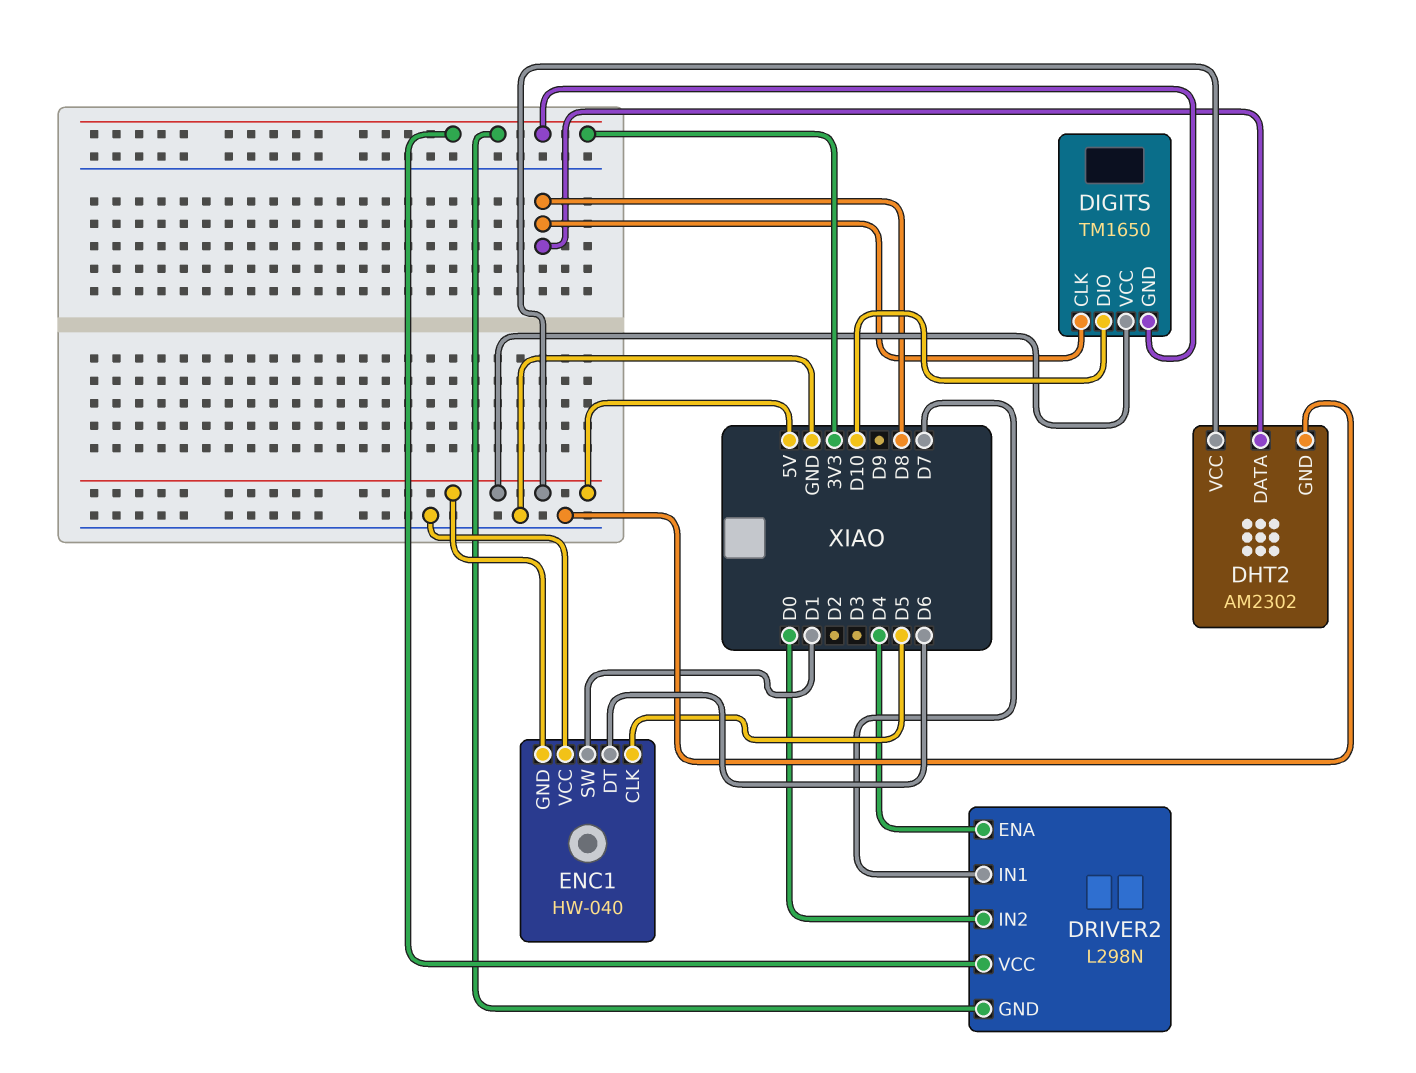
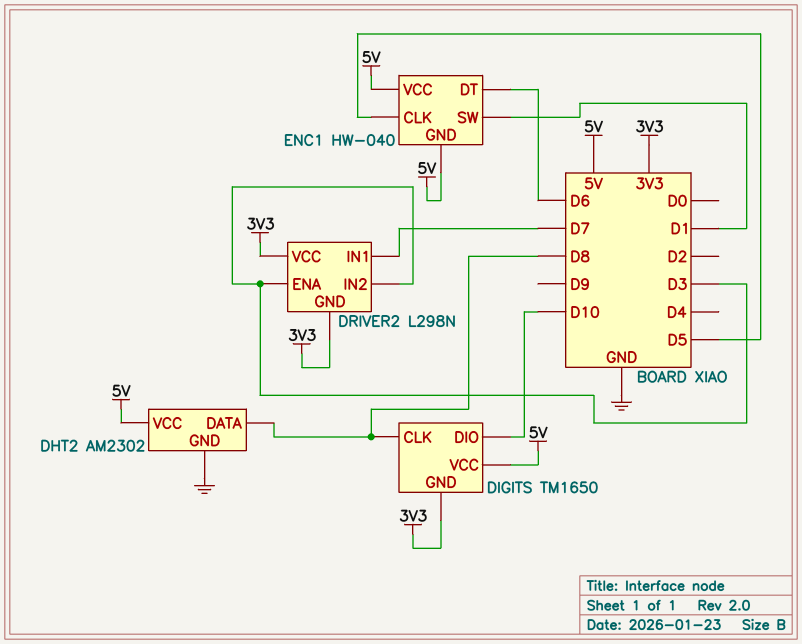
DRIVER2 pin ENA: D4 -> D3
DRIVER2 pin IN2: D0 -> D3
ENC1 pin VCC: GND -> 5V

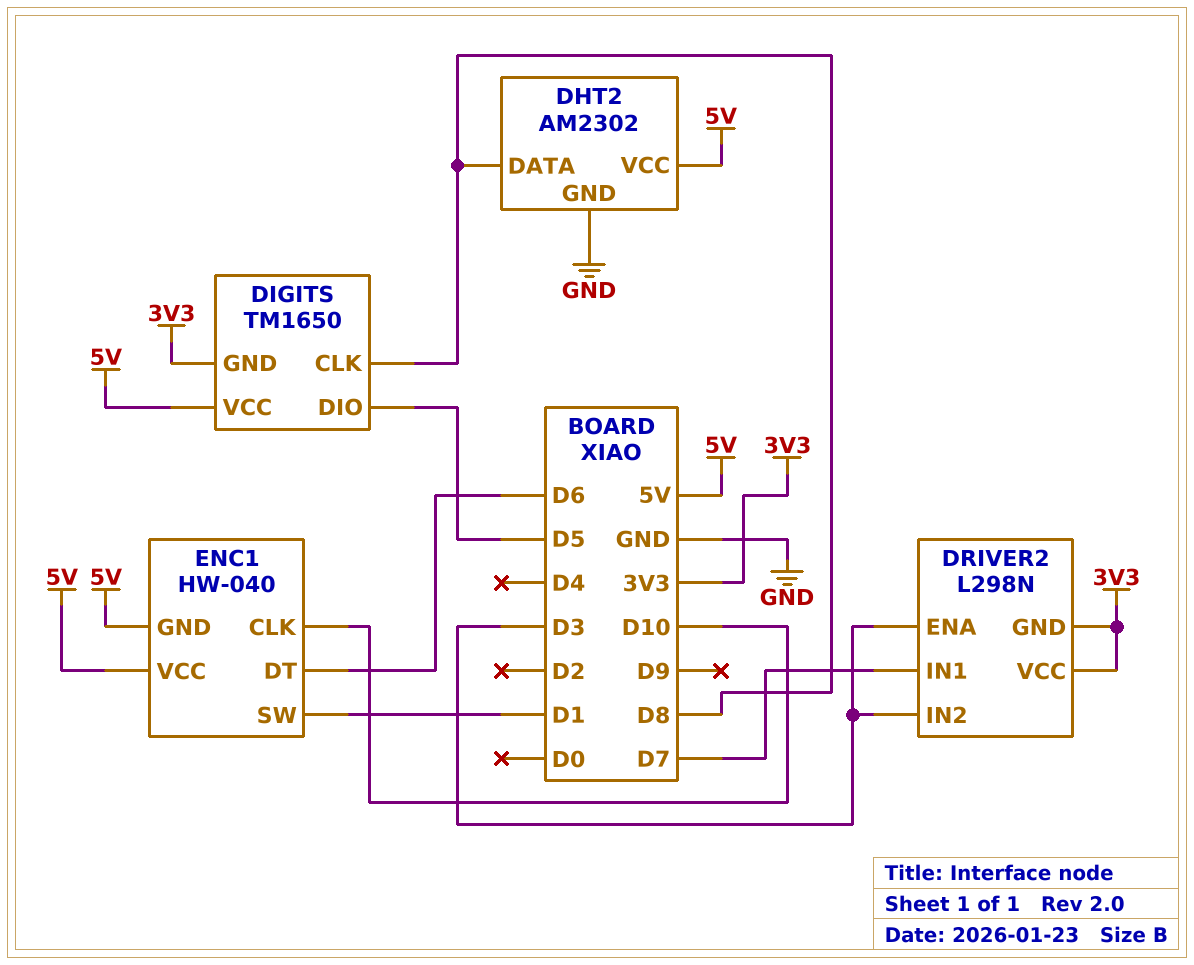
DIGITS pin DIO: D10 -> D5
ENC1 pin CLK: D5 -> D10

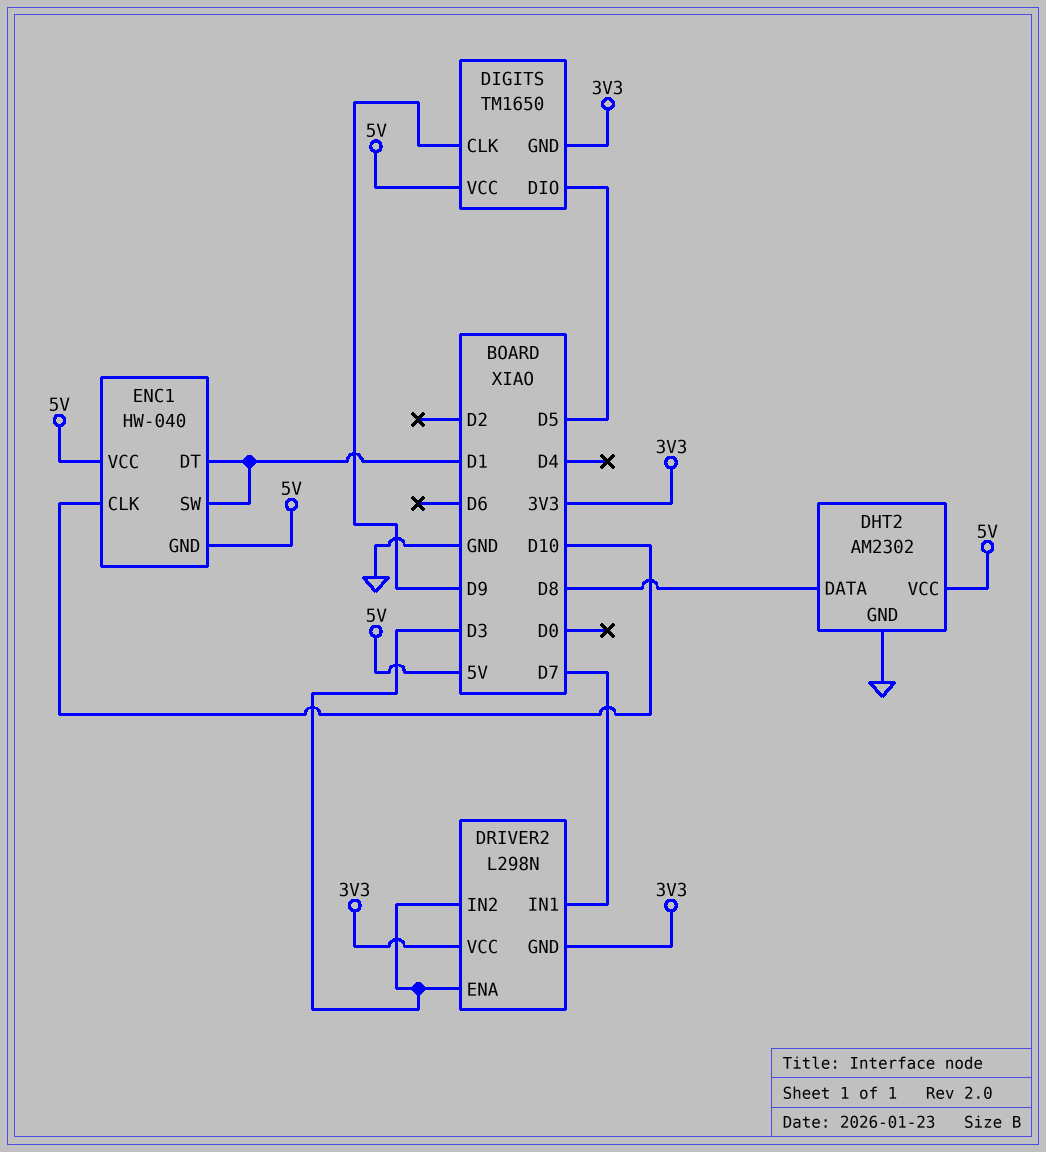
DIGITS pin CLK: D8 -> D9
ENC1 pin DT: D6 -> D1

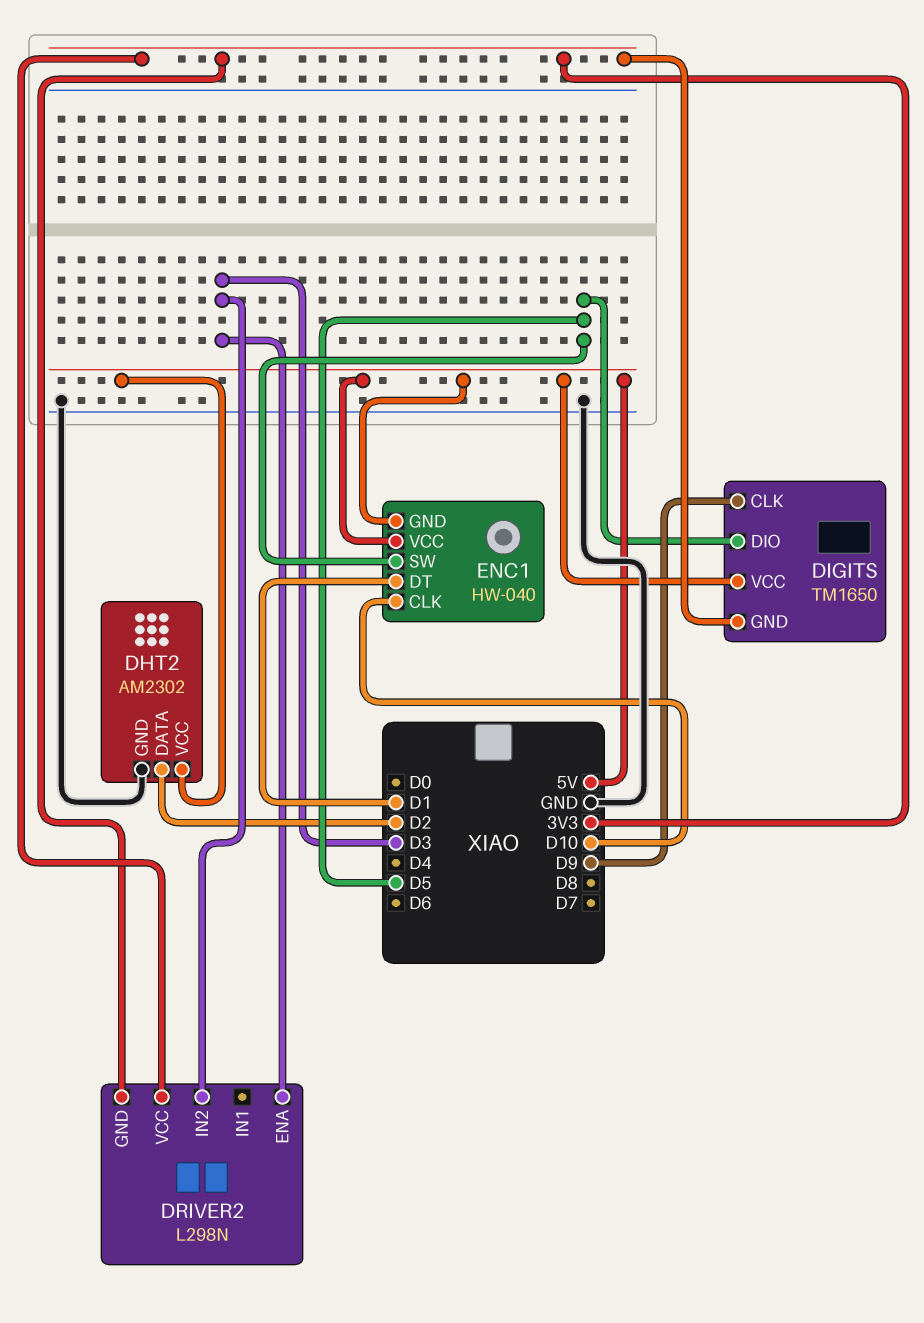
DHT2 pin DATA: D8 -> D2
DRIVER2 pin IN1: D7 -> none
ENC1 pin SW: D1 -> D5

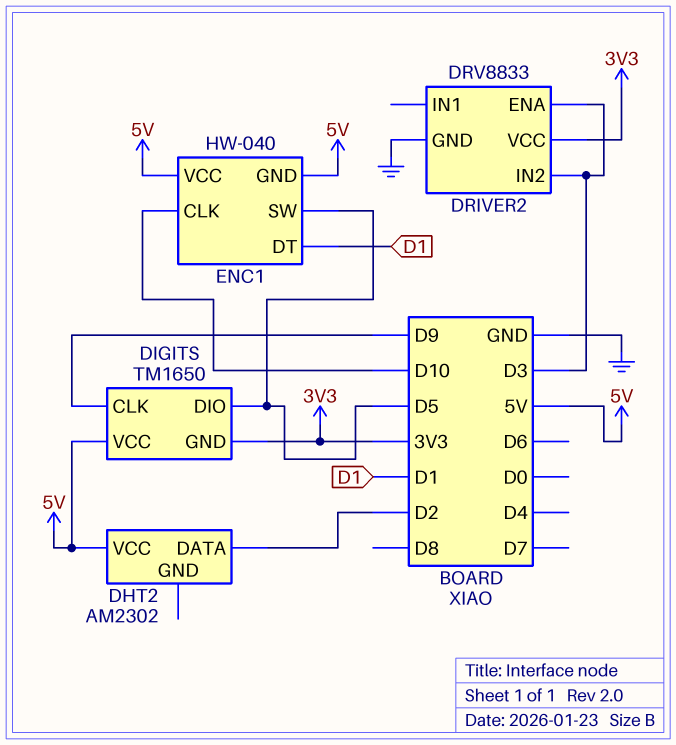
DHT2 pin GND: GND -> none
DRIVER2: L298N -> DRV8833
DRIVER2 pin GND: 3V3 -> GND

